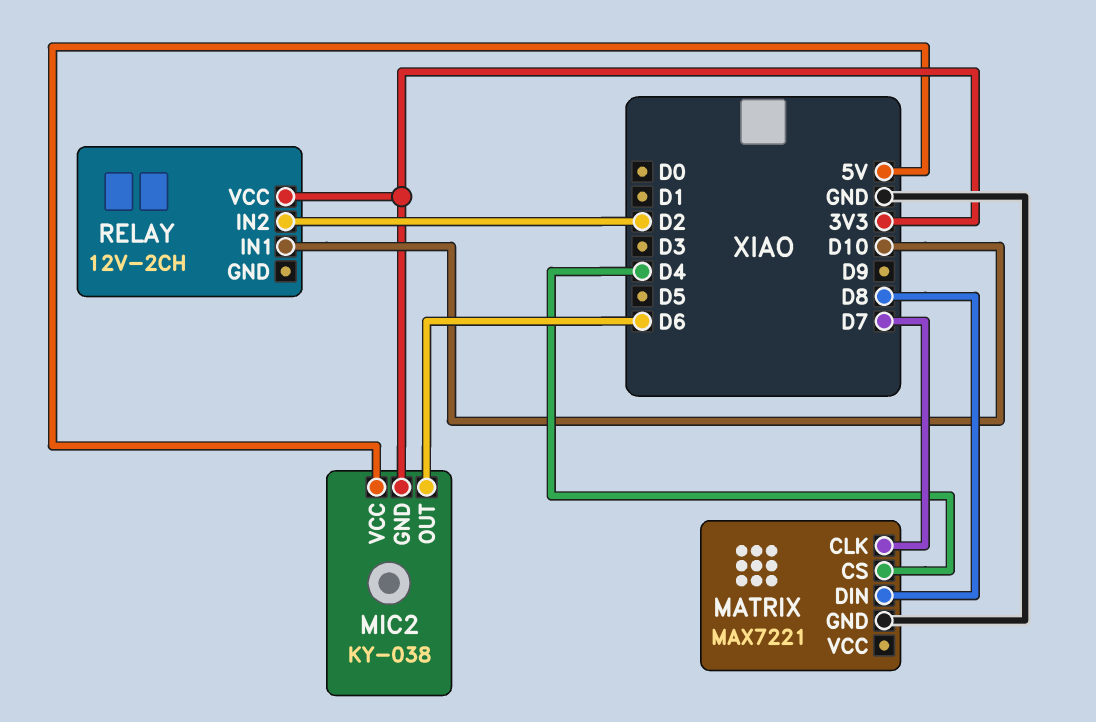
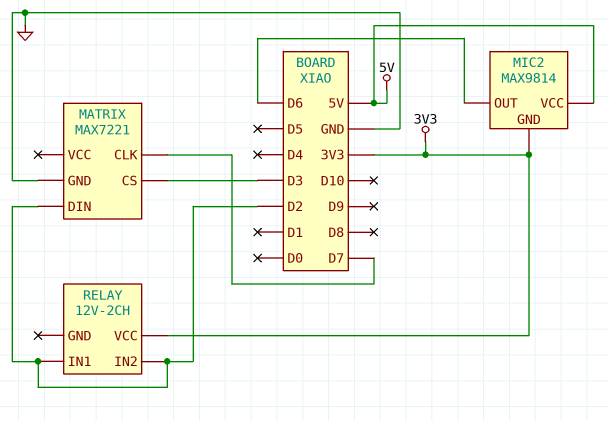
MATRIX pin CS: D4 -> D3
MATRIX pin DIN: D8 -> D2
MIC2: KY-038 -> MAX9814
RELAY pin IN1: D10 -> D2

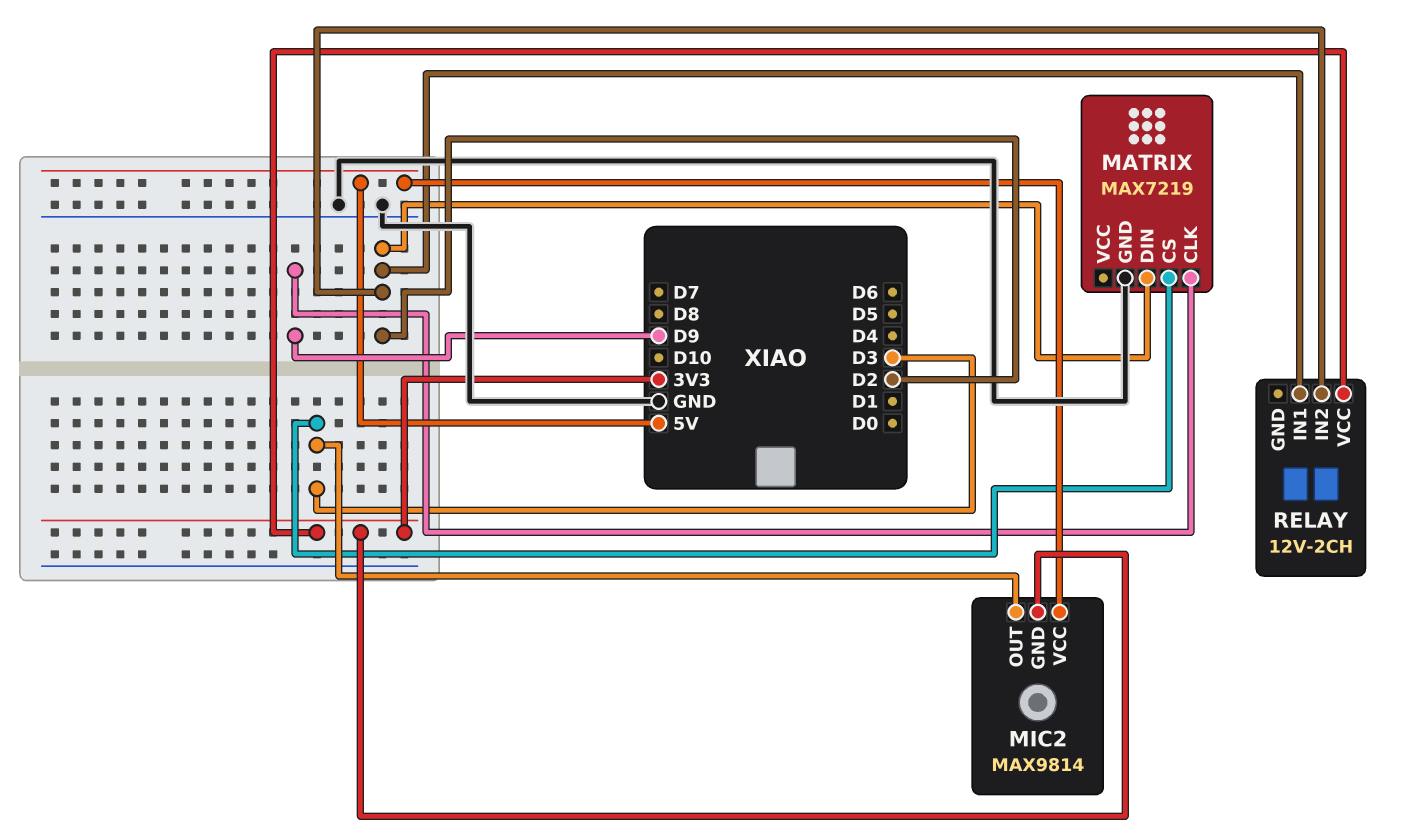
MATRIX: MAX7221 -> MAX7219
MATRIX pin CLK: D7 -> D9
MIC2 pin OUT: D6 -> D3

